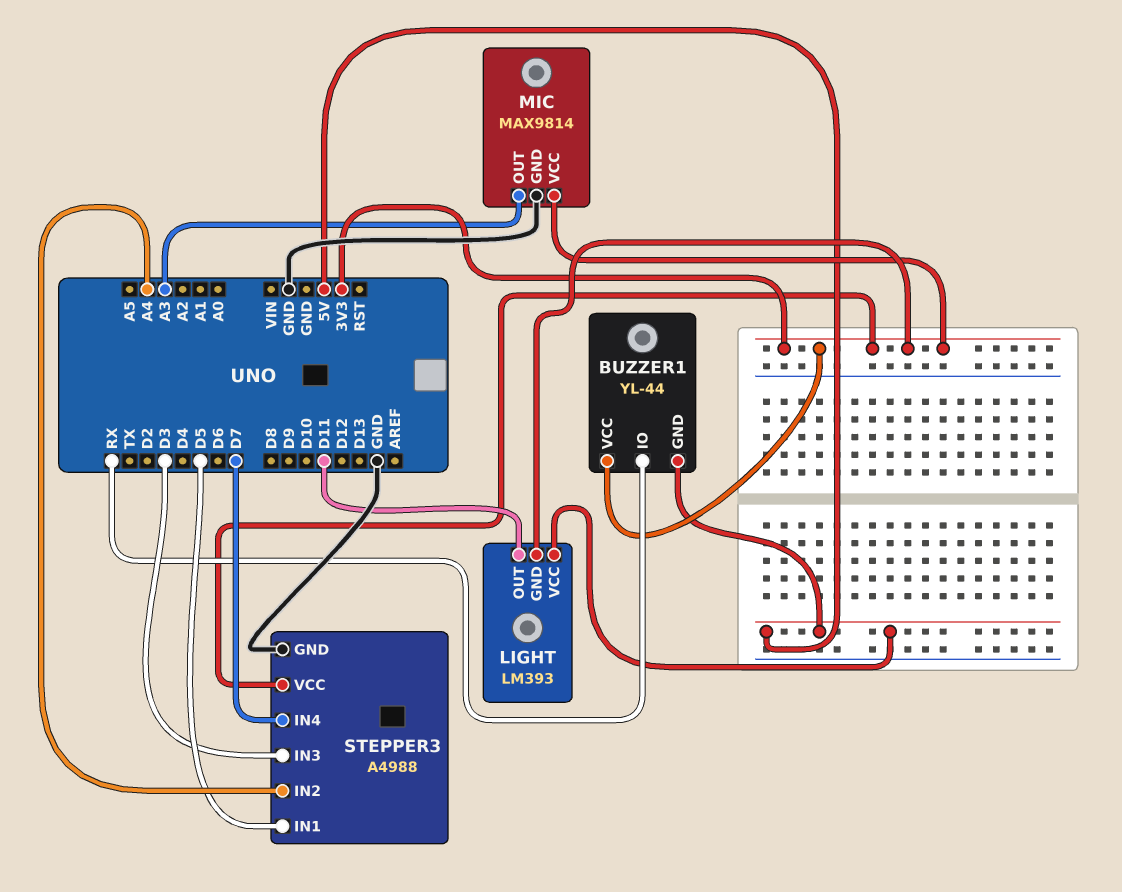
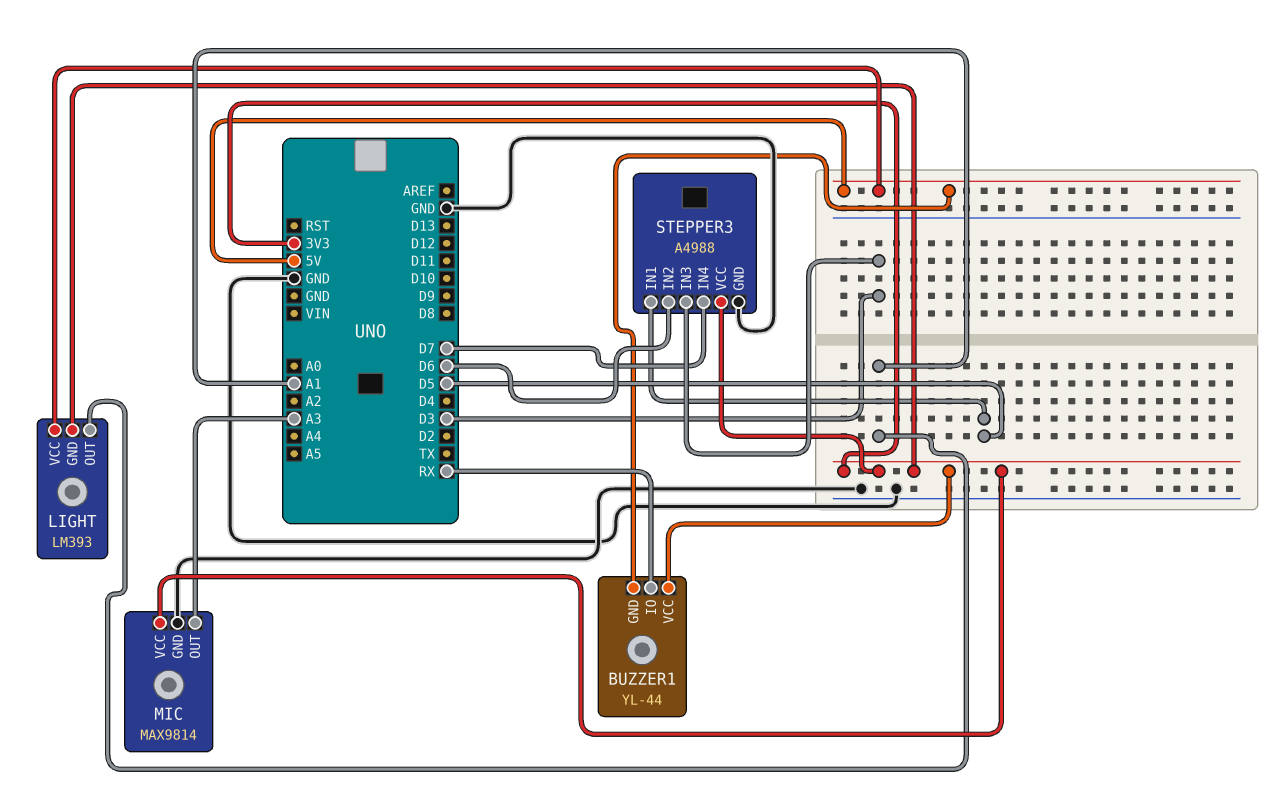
LIGHT pin OUT: D11 -> A1
STEPPER3 pin IN2: A4 -> D6

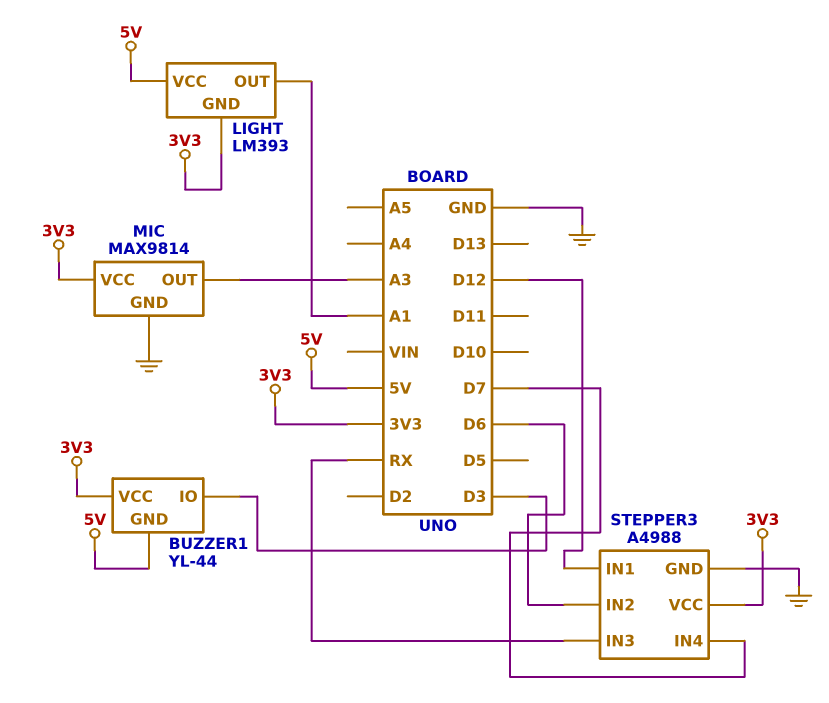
BUZZER1 pin IO: RX -> D3
STEPPER3 pin IN1: D5 -> D12
STEPPER3 pin IN3: D3 -> RX

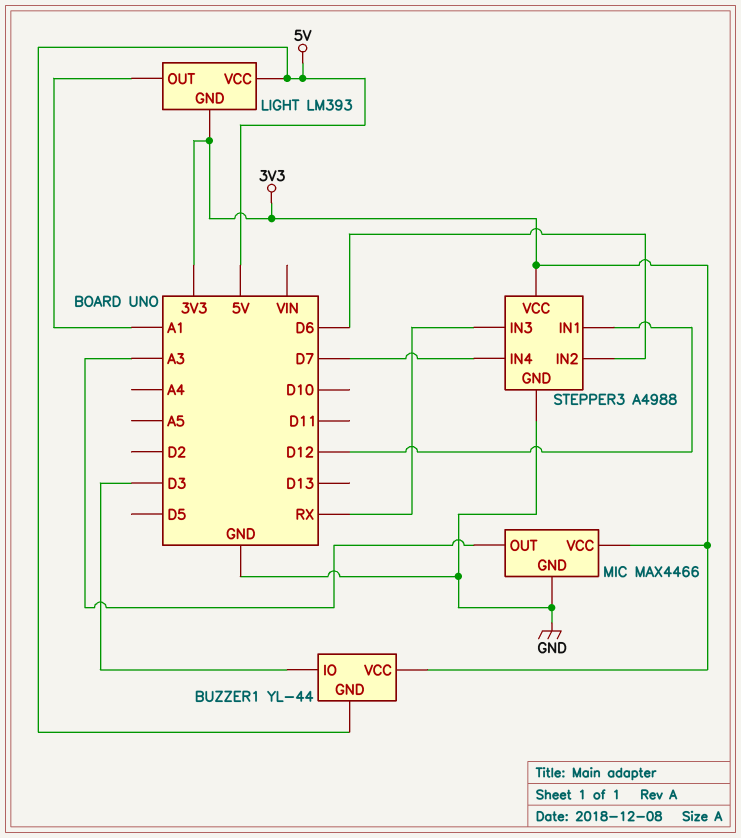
MIC: MAX9814 -> MAX4466

